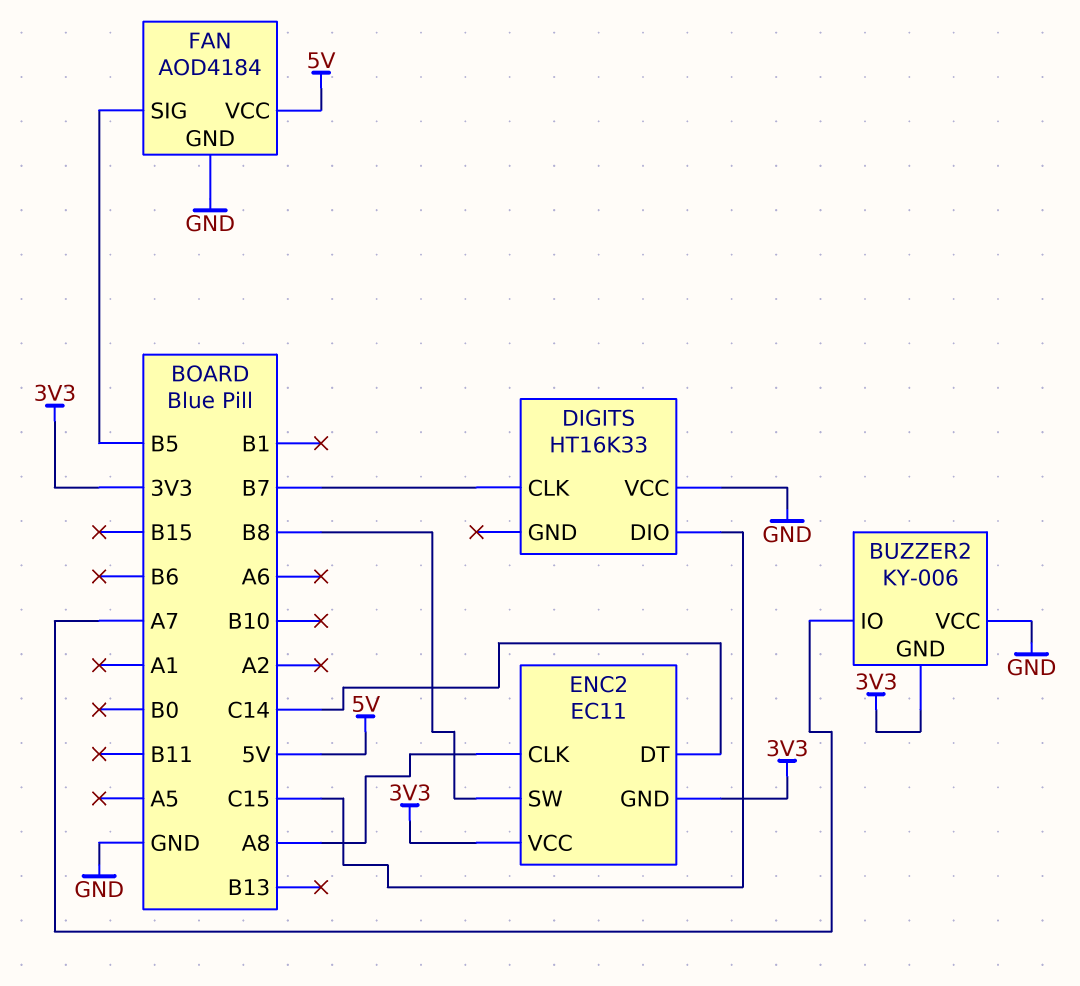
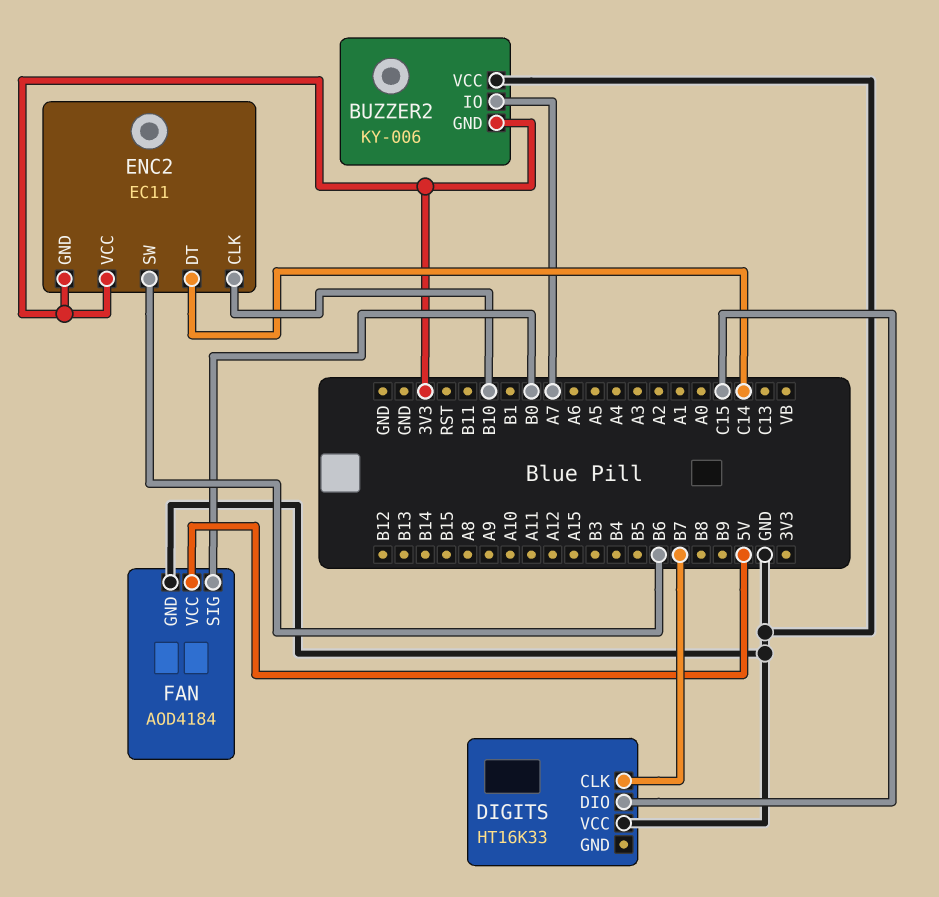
ENC2 pin CLK: A8 -> B10
ENC2 pin SW: B8 -> B6
FAN pin SIG: B5 -> B0

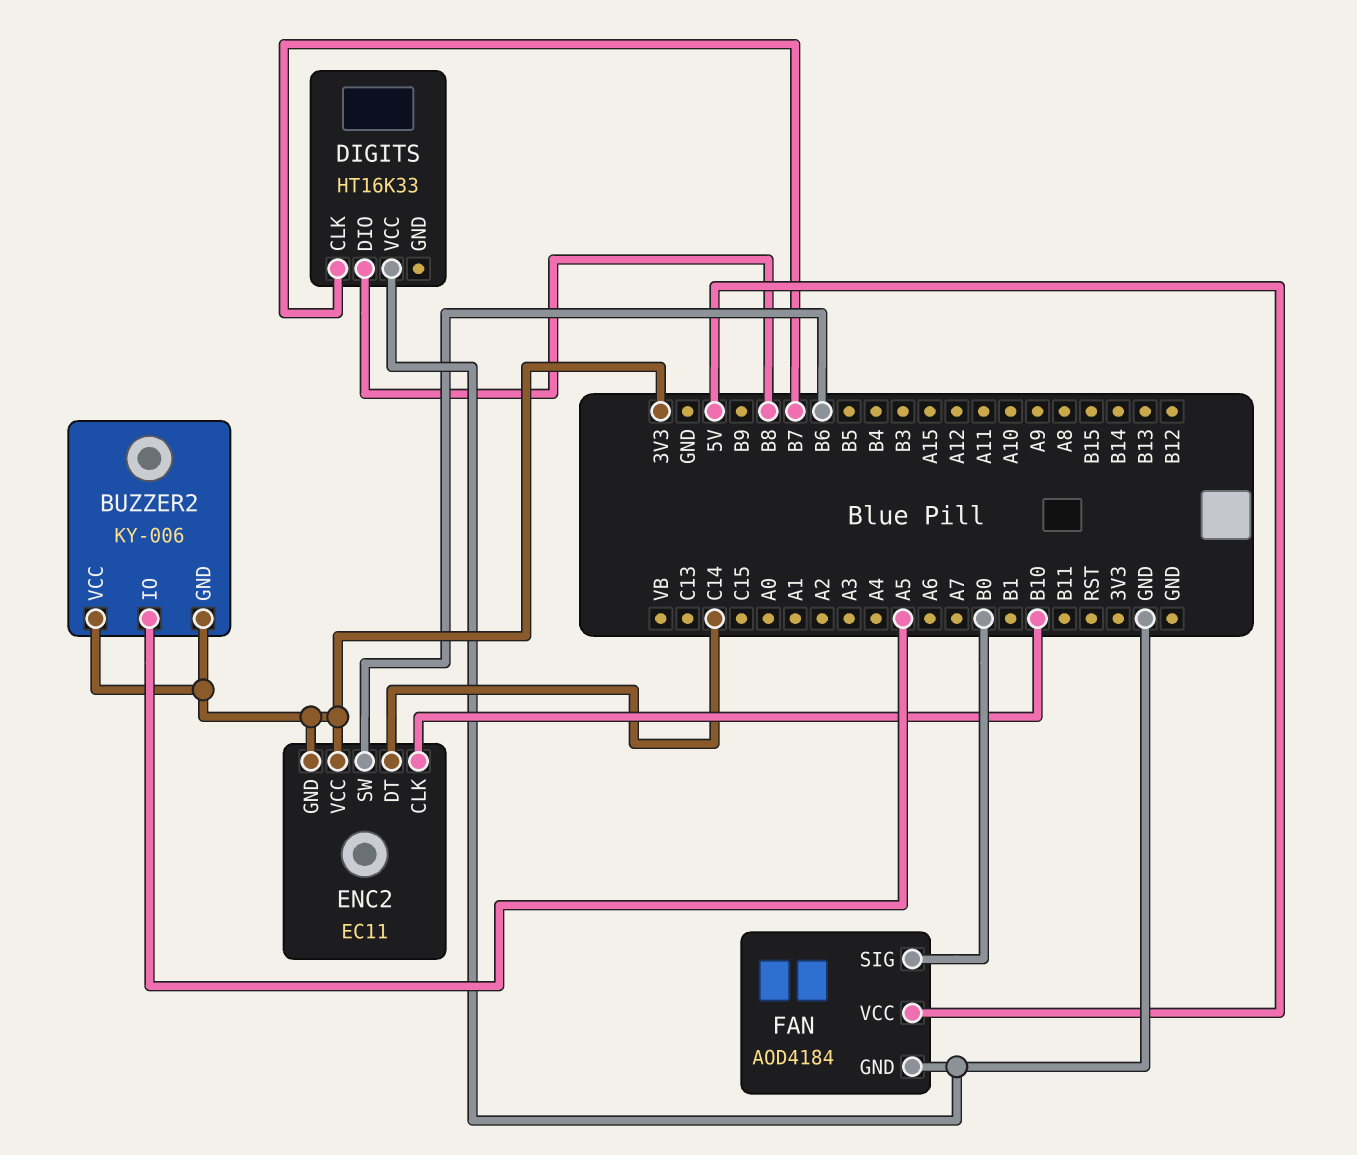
BUZZER2 pin IO: A7 -> A5
BUZZER2 pin VCC: GND -> 3V3
DIGITS pin DIO: C15 -> B8

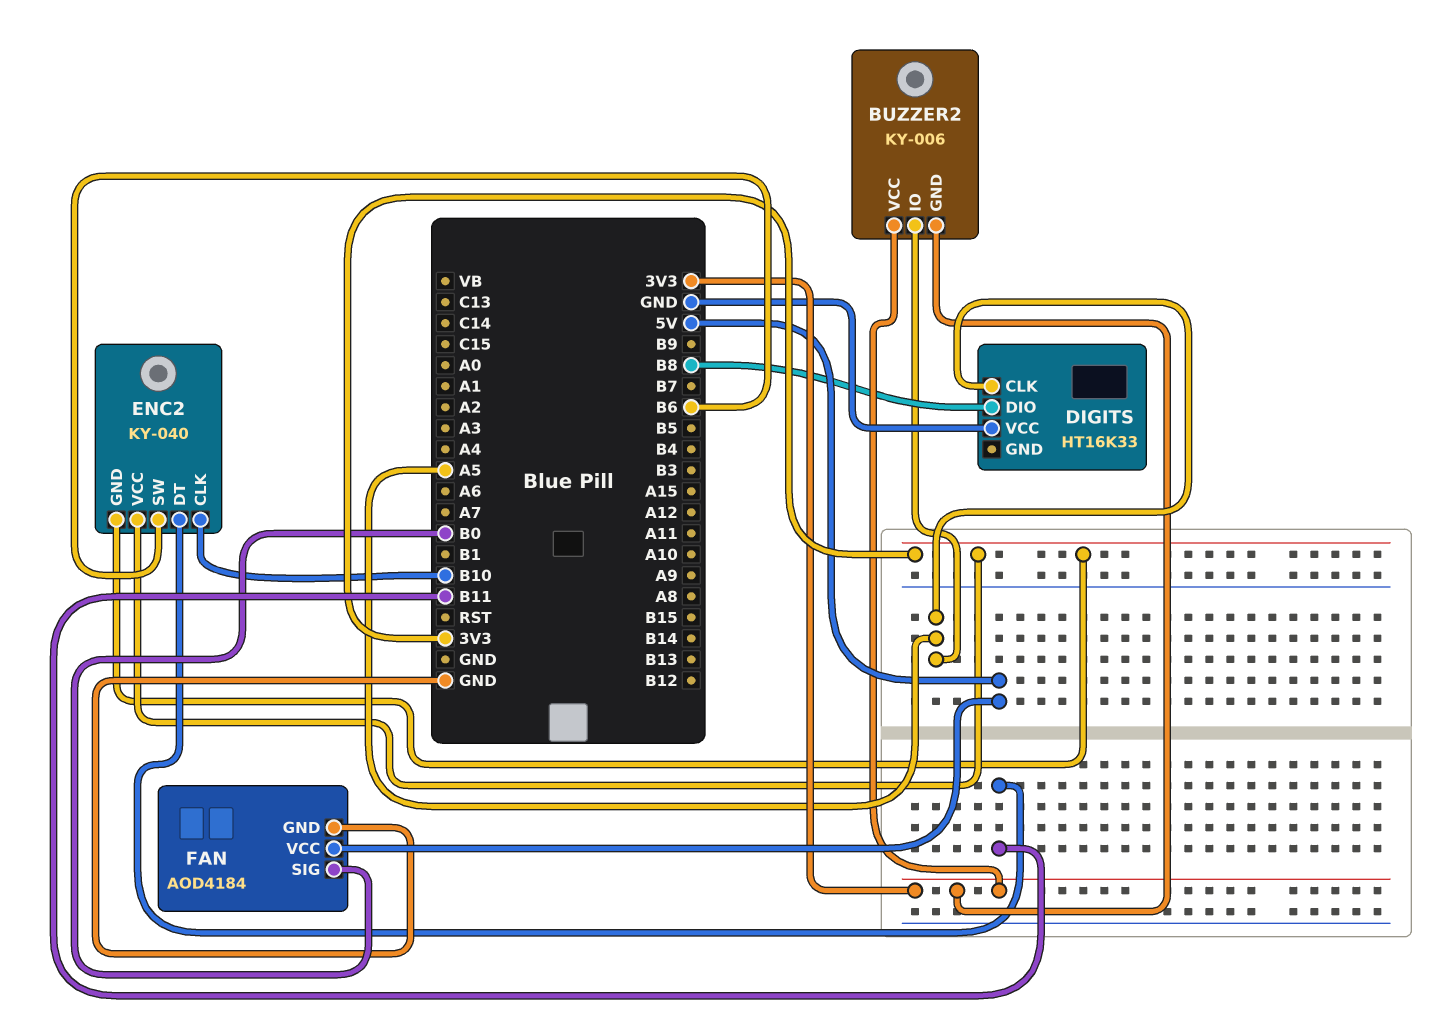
DIGITS pin CLK: B7 -> A5
ENC2: EC11 -> KY-040
ENC2 pin DT: C14 -> B11

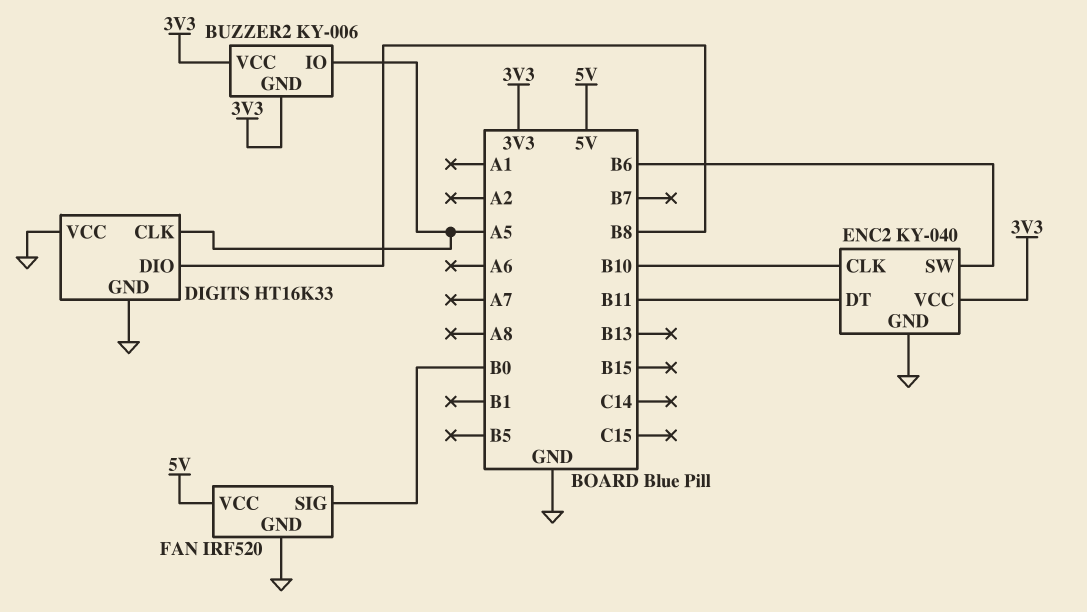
DIGITS pin GND: none -> GND
ENC2 pin GND: 3V3 -> GND
FAN: AOD4184 -> IRF520

